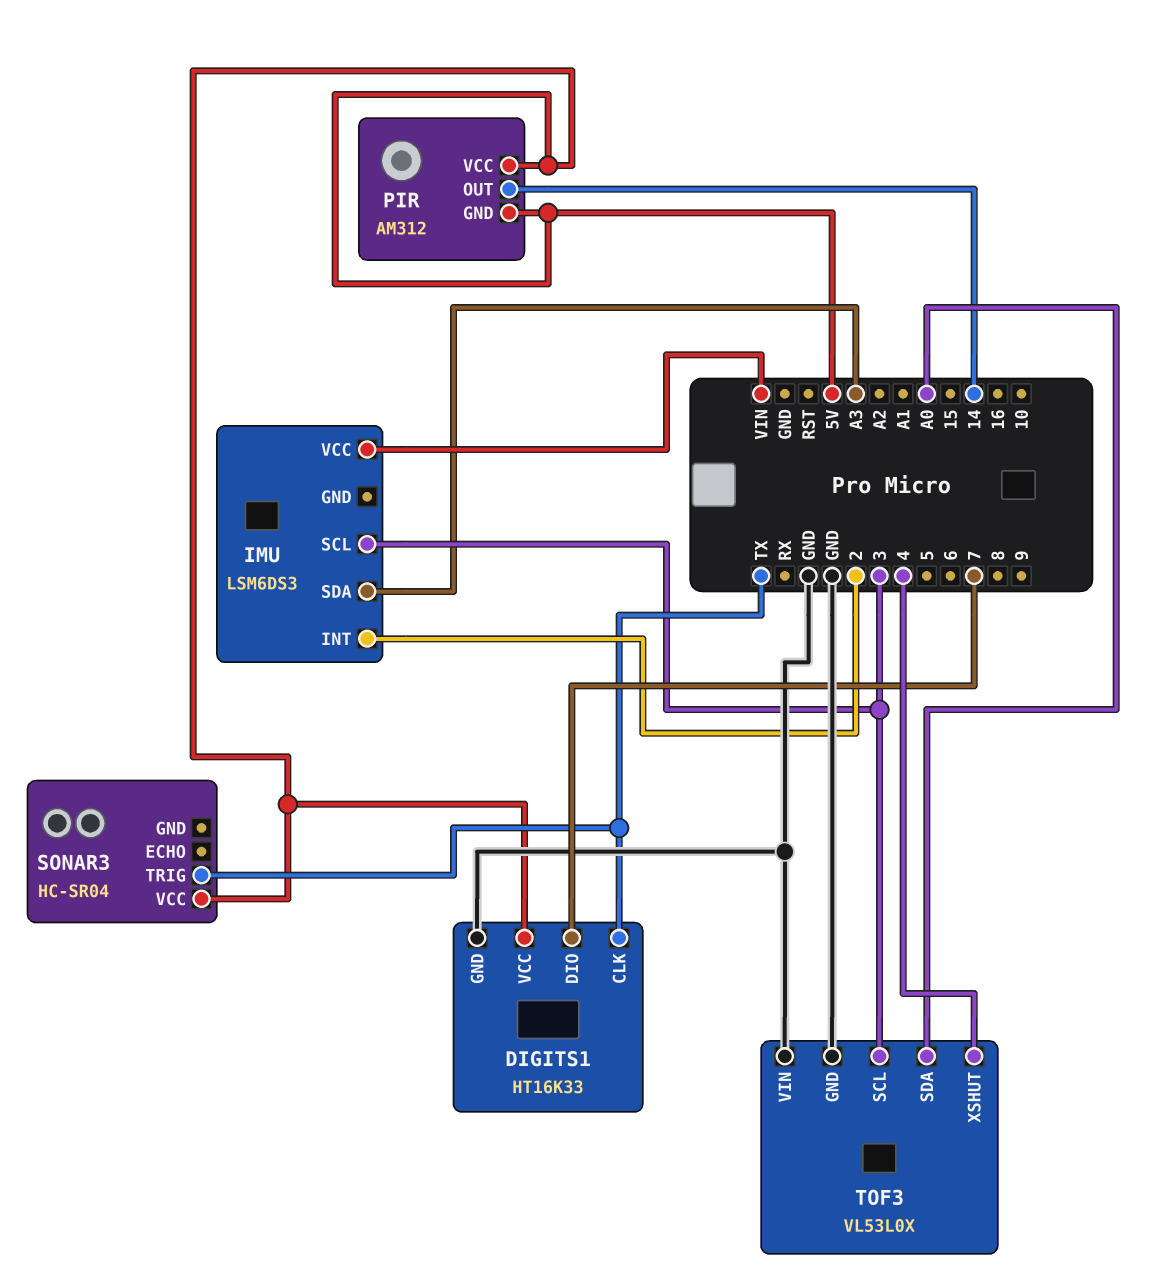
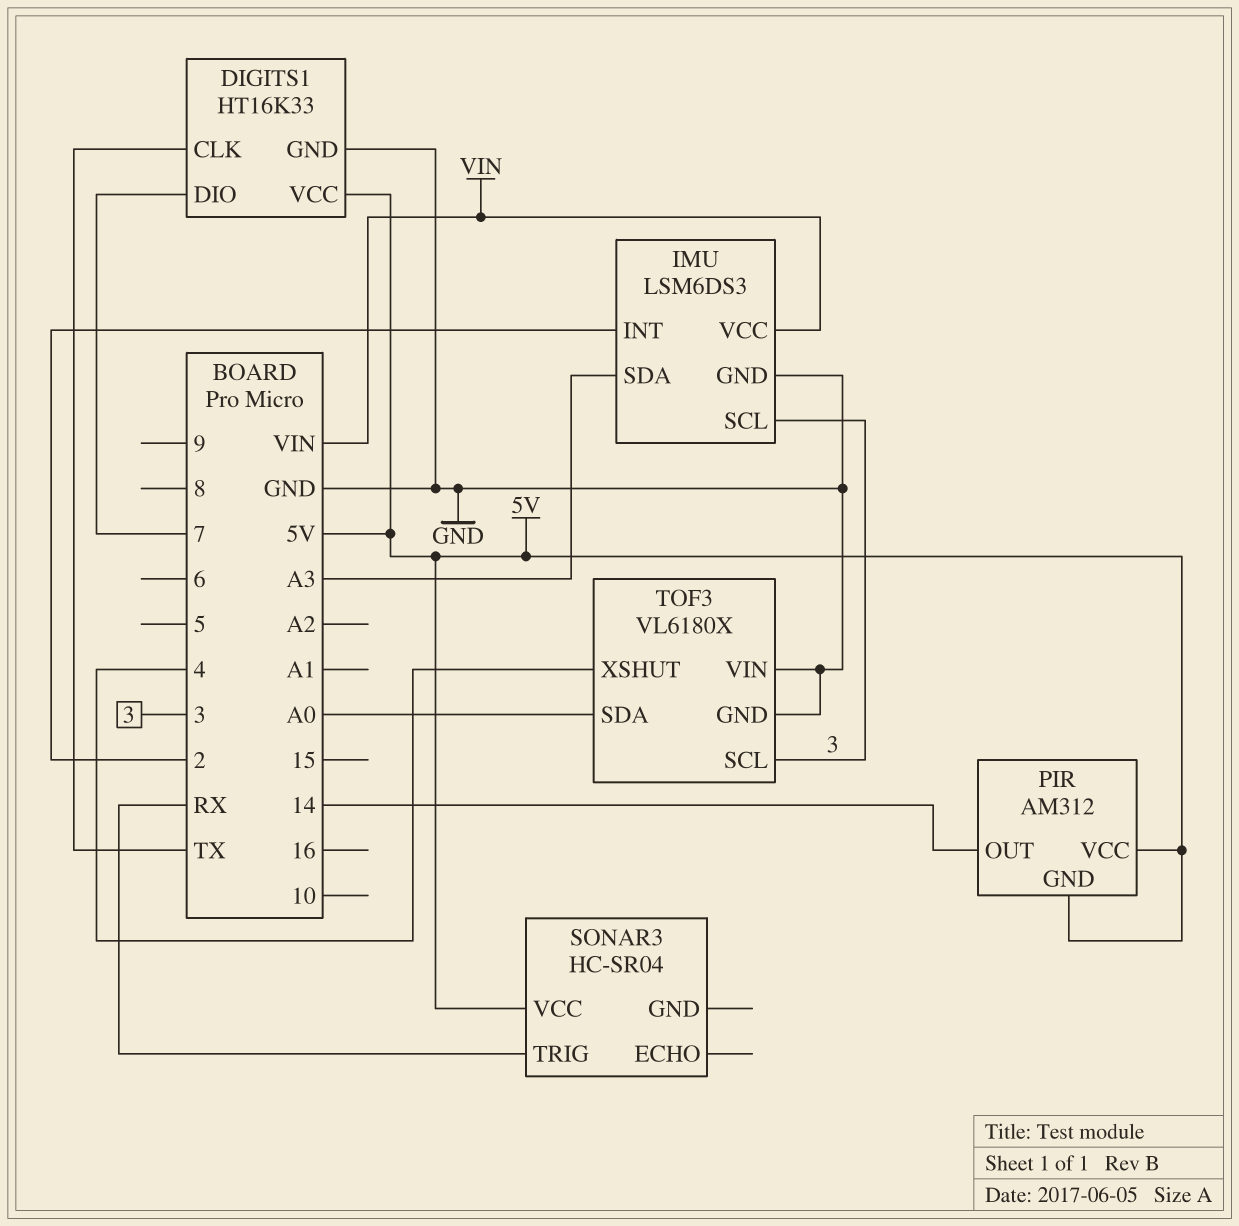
IMU pin GND: none -> GND
SONAR3 pin TRIG: TX -> RX
TOF3: VL53L0X -> VL6180X

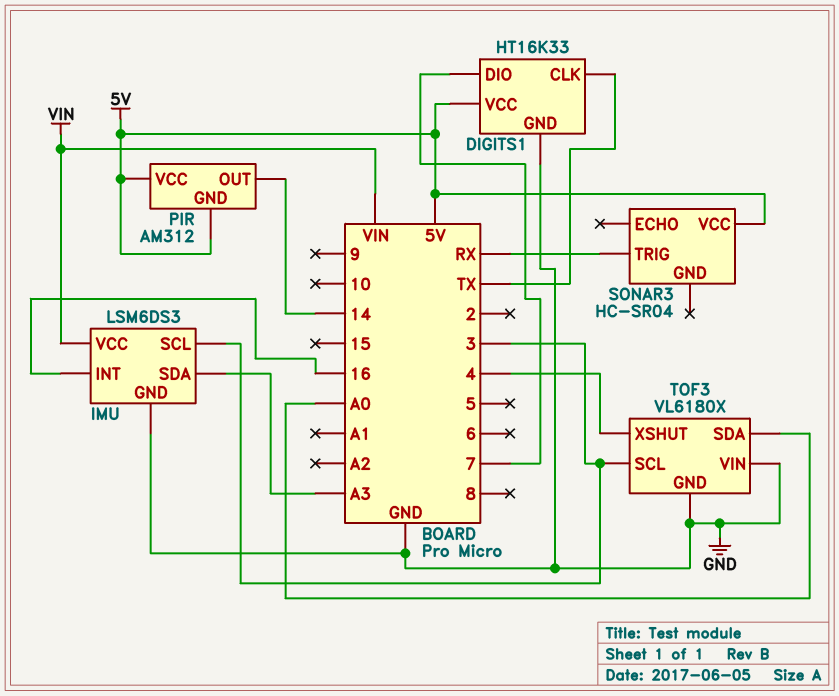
IMU pin INT: 2 -> 16

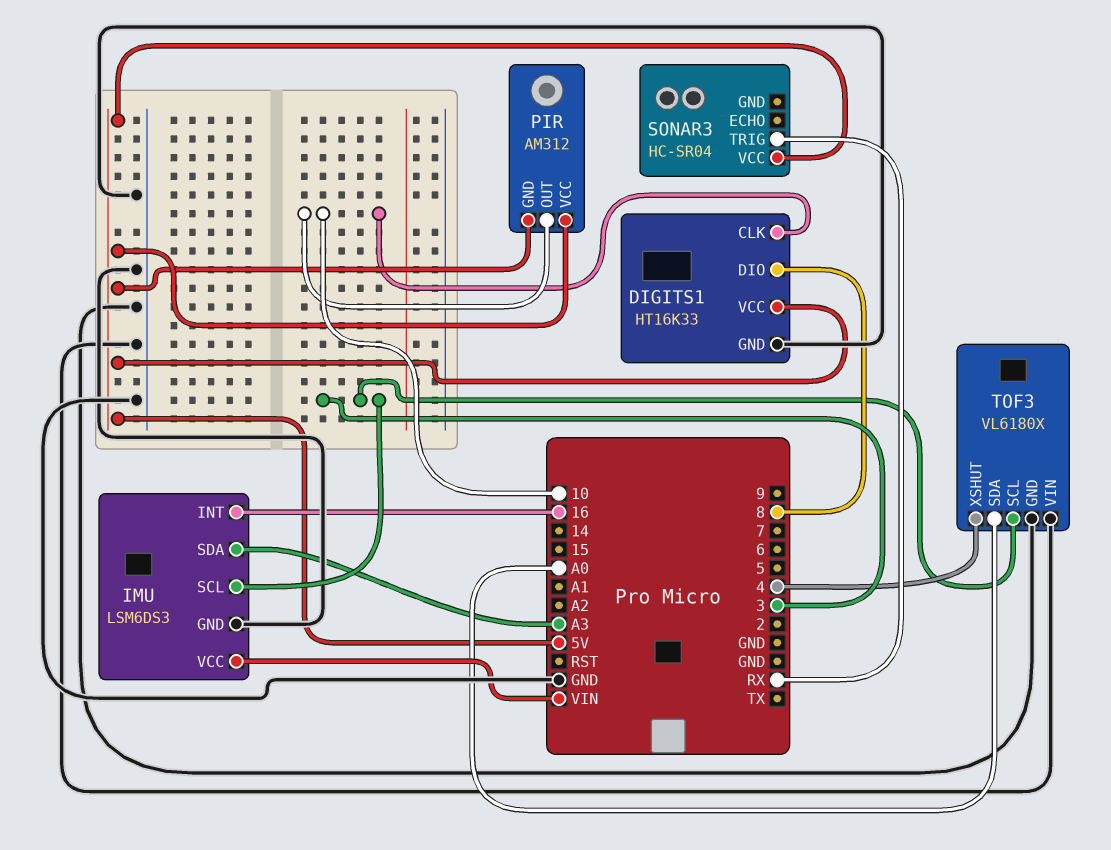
DIGITS1 pin CLK: TX -> 10
DIGITS1 pin DIO: 7 -> 8
PIR pin OUT: 14 -> 10

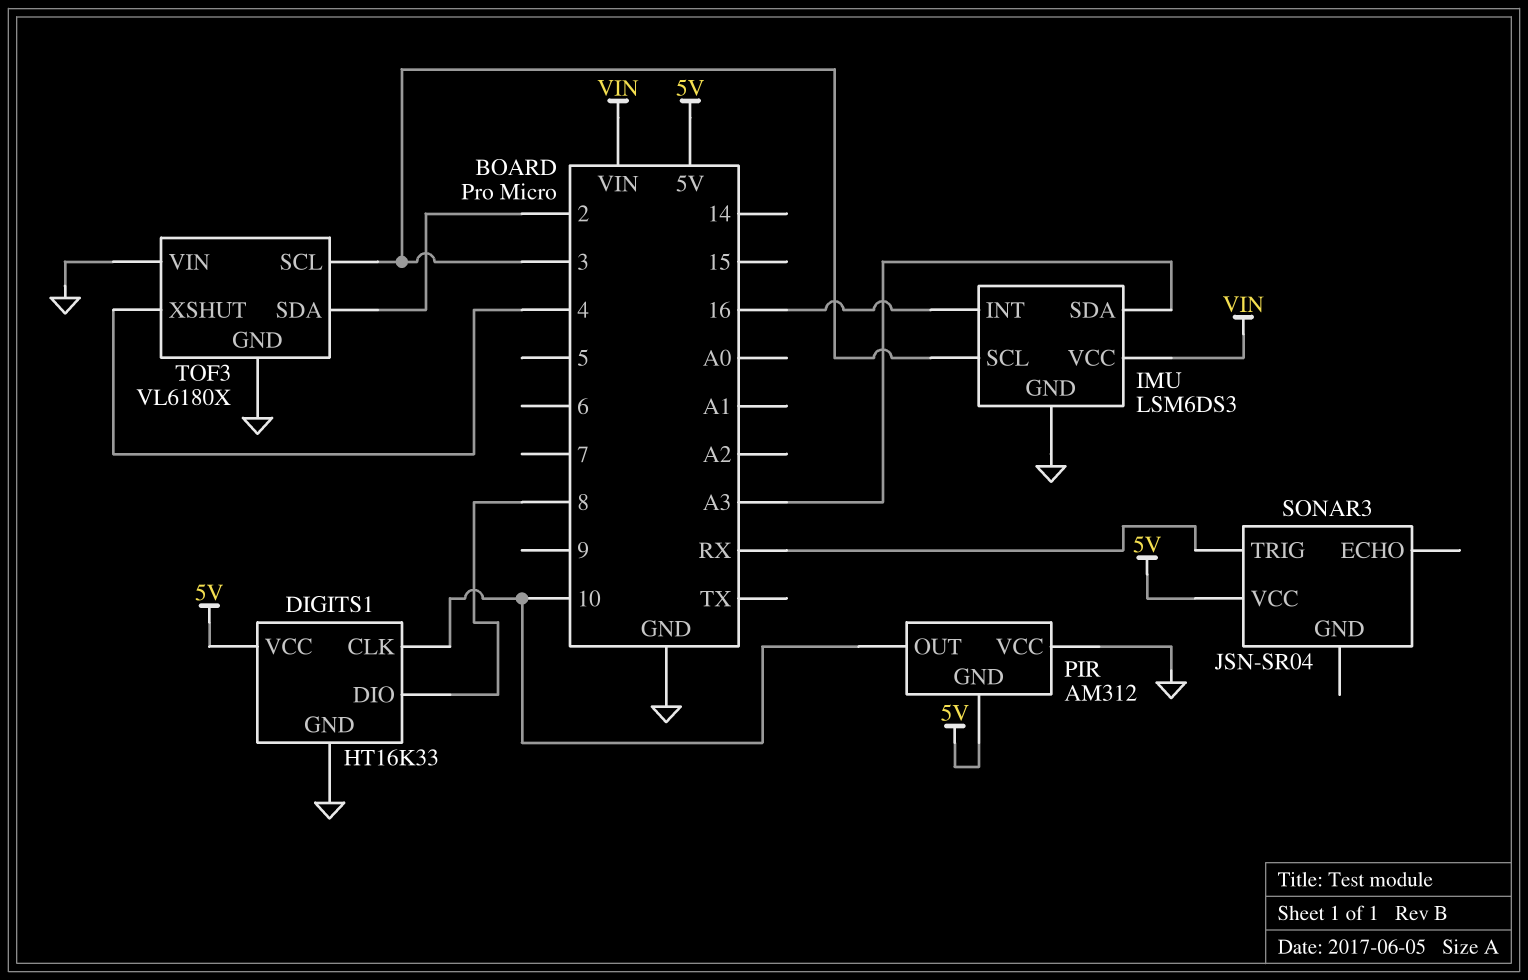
PIR pin VCC: 5V -> GND
SONAR3: HC-SR04 -> JSN-SR04
TOF3 pin SDA: A0 -> 2

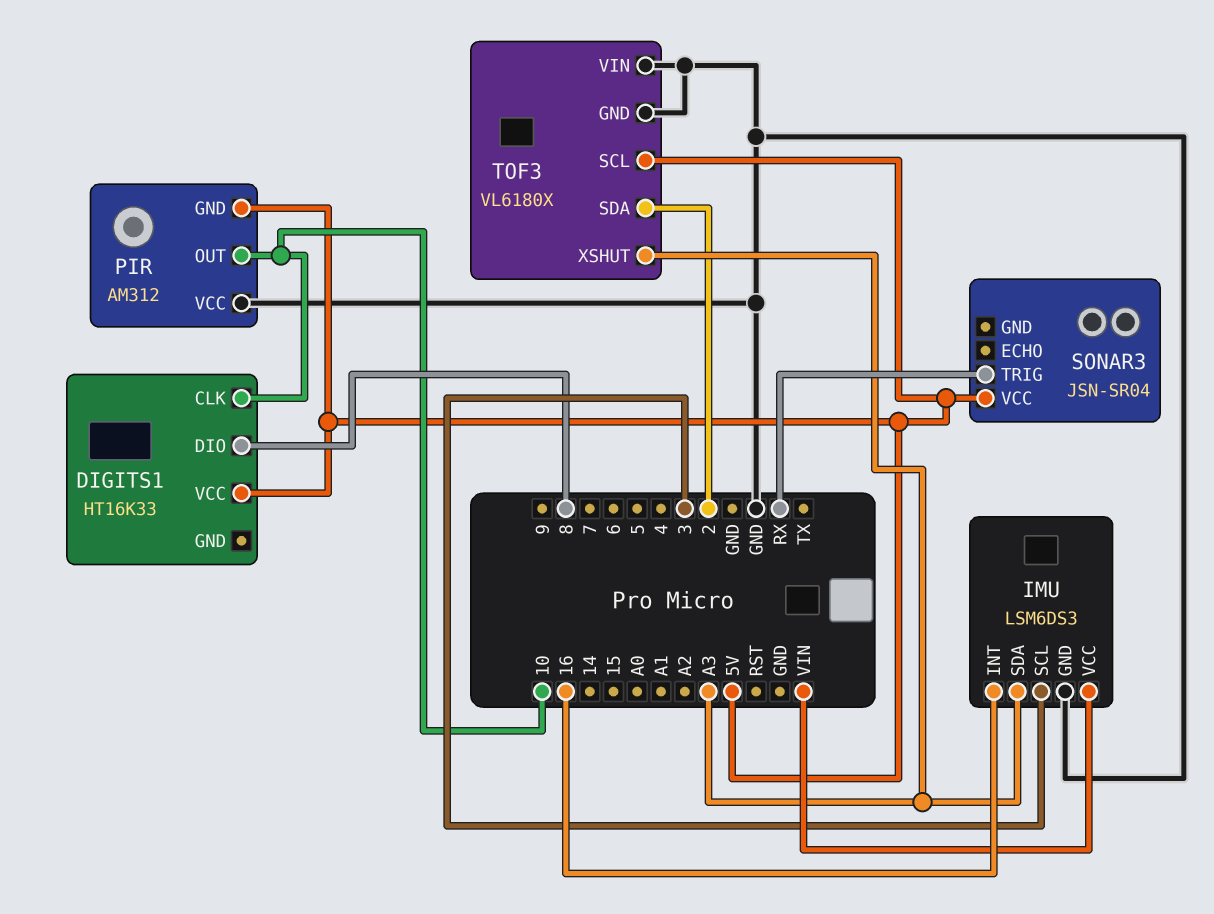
DIGITS1 pin GND: GND -> none
TOF3 pin SCL: 3 -> 5V
TOF3 pin XSHUT: 4 -> A3

